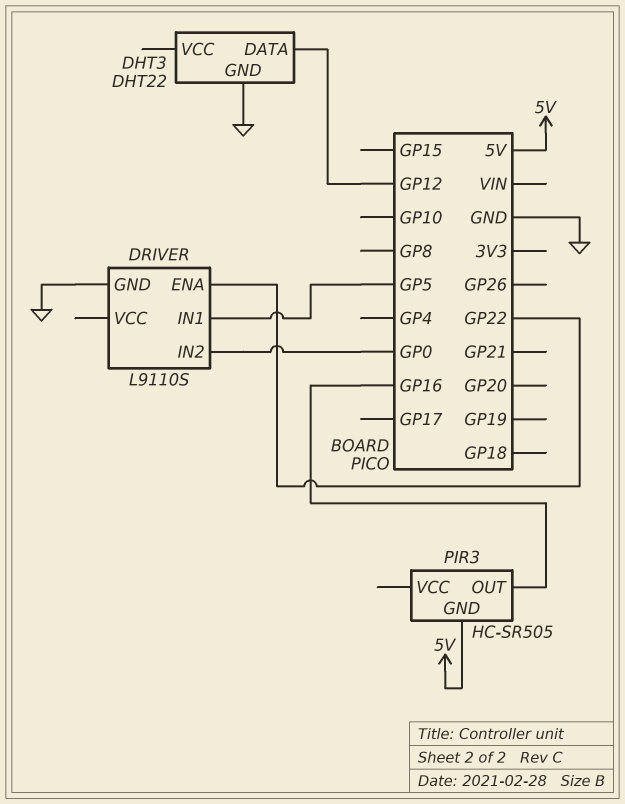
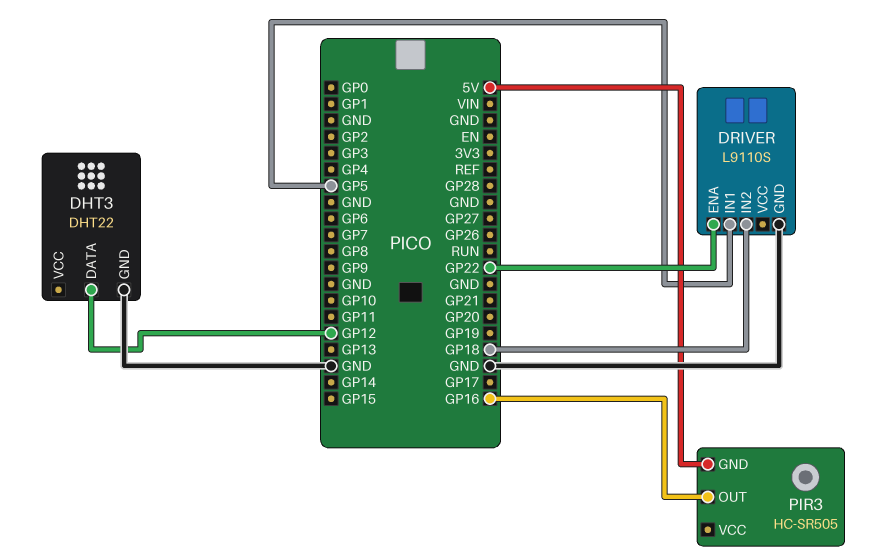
DRIVER pin IN2: GP0 -> GP18

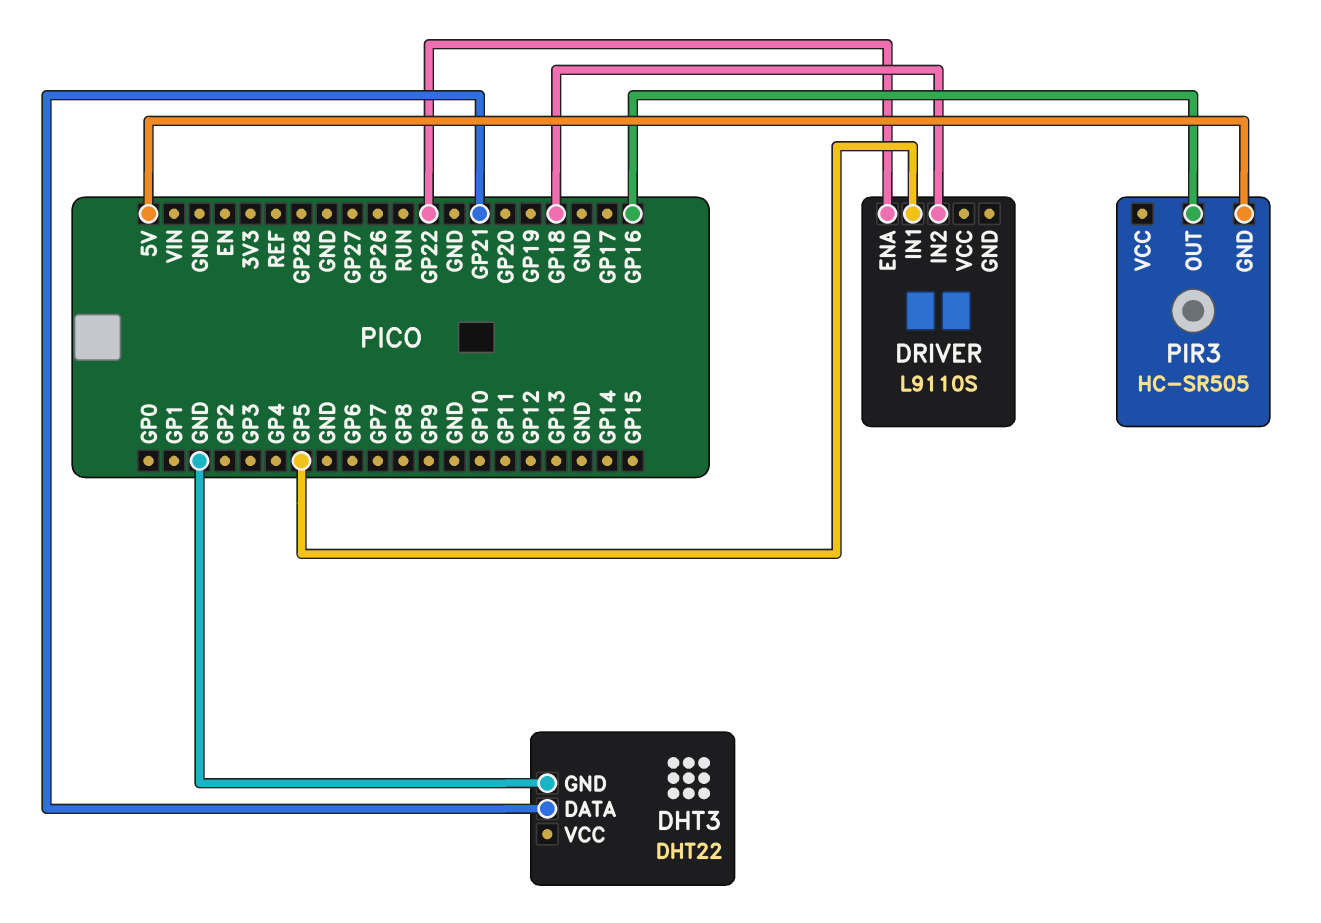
DHT3 pin DATA: GP12 -> GP21
DRIVER pin GND: GND -> none

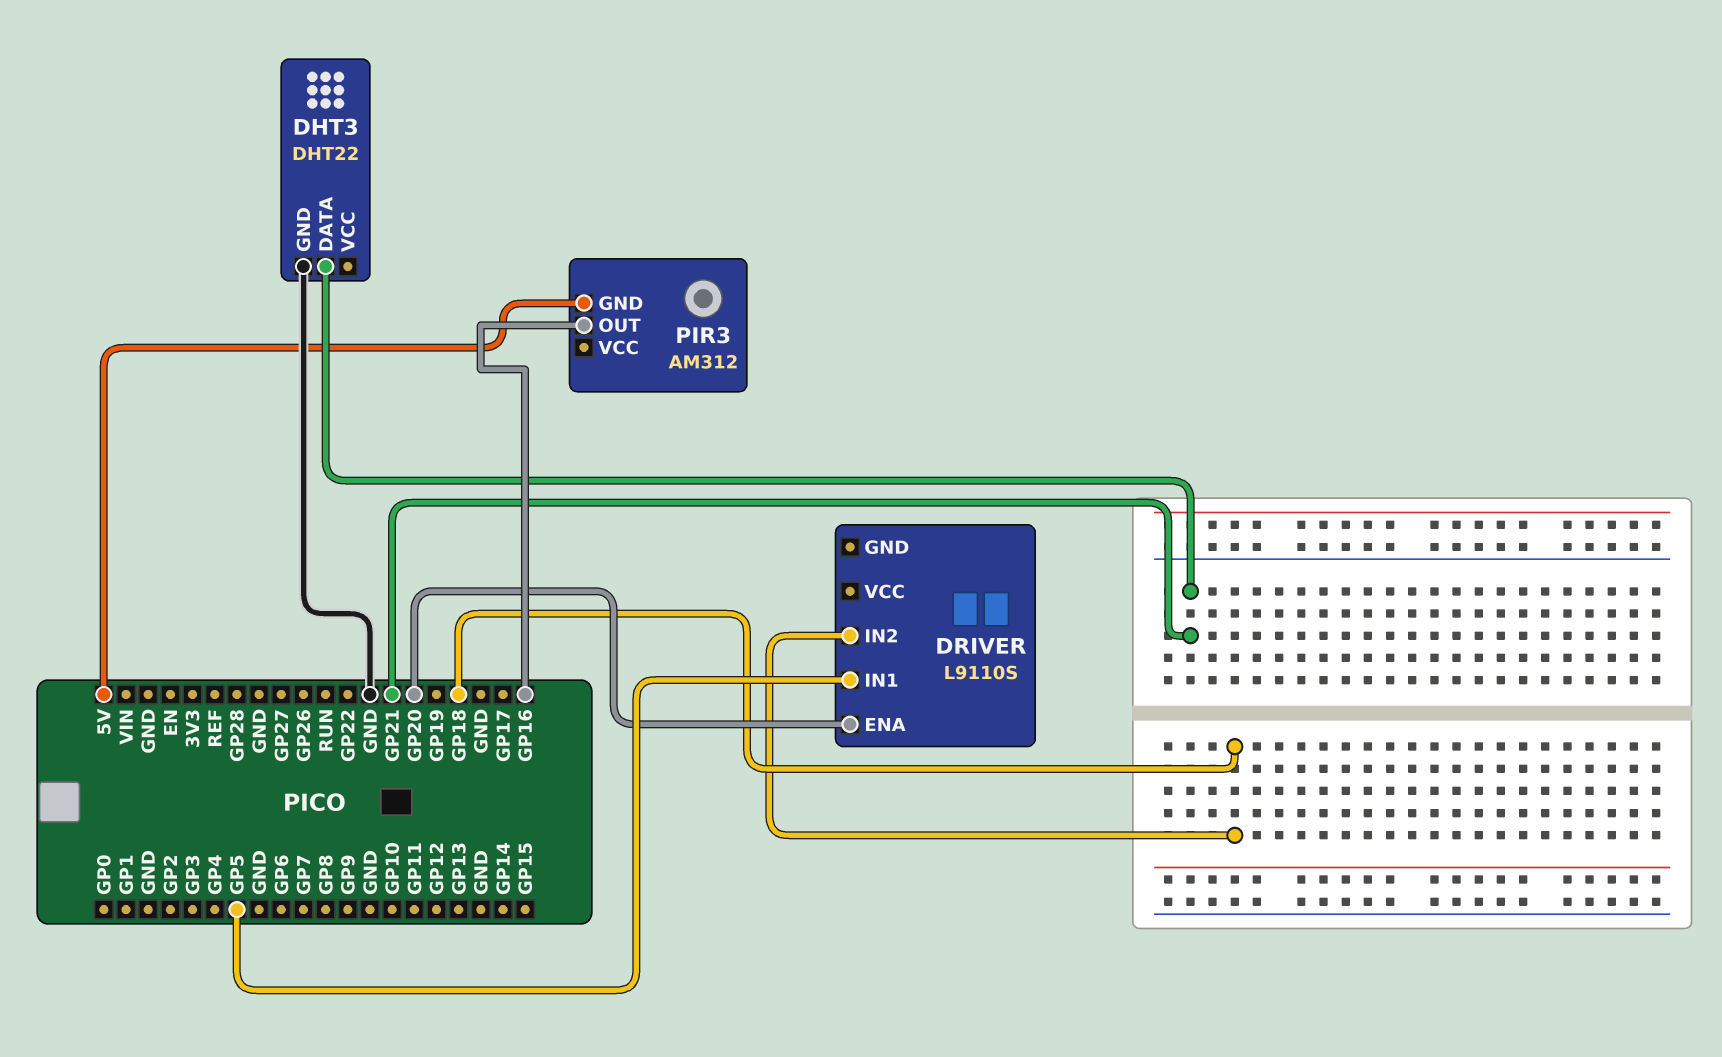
DRIVER pin ENA: GP22 -> GP20
PIR3: HC-SR505 -> AM312

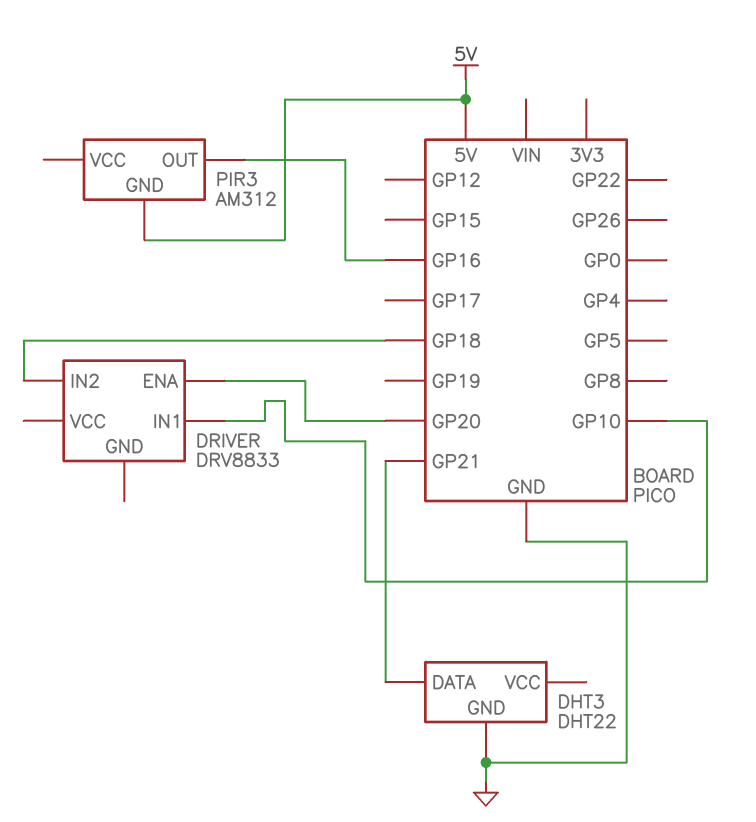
DRIVER: L9110S -> DRV8833
DRIVER pin IN1: GP5 -> GP10

